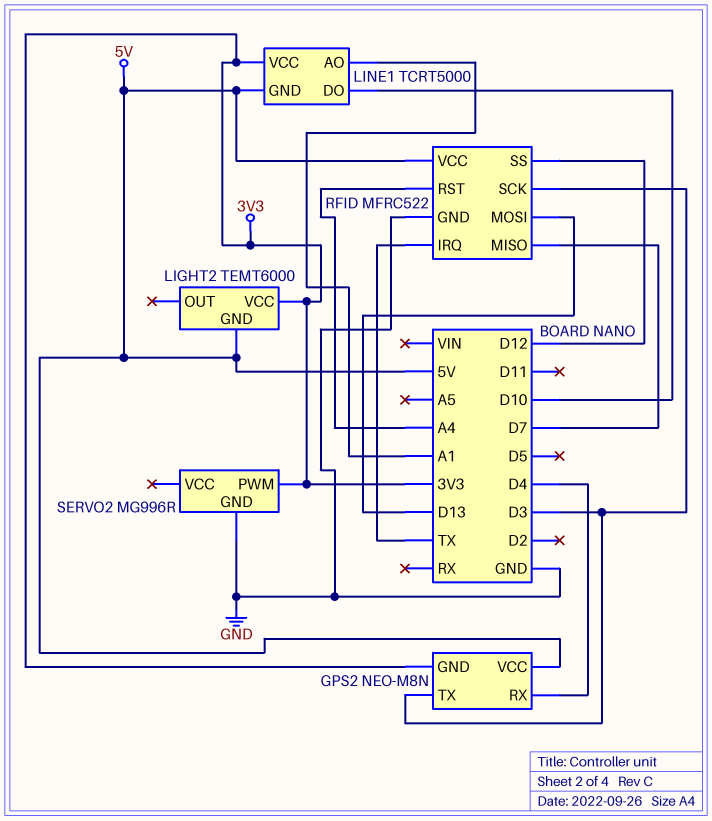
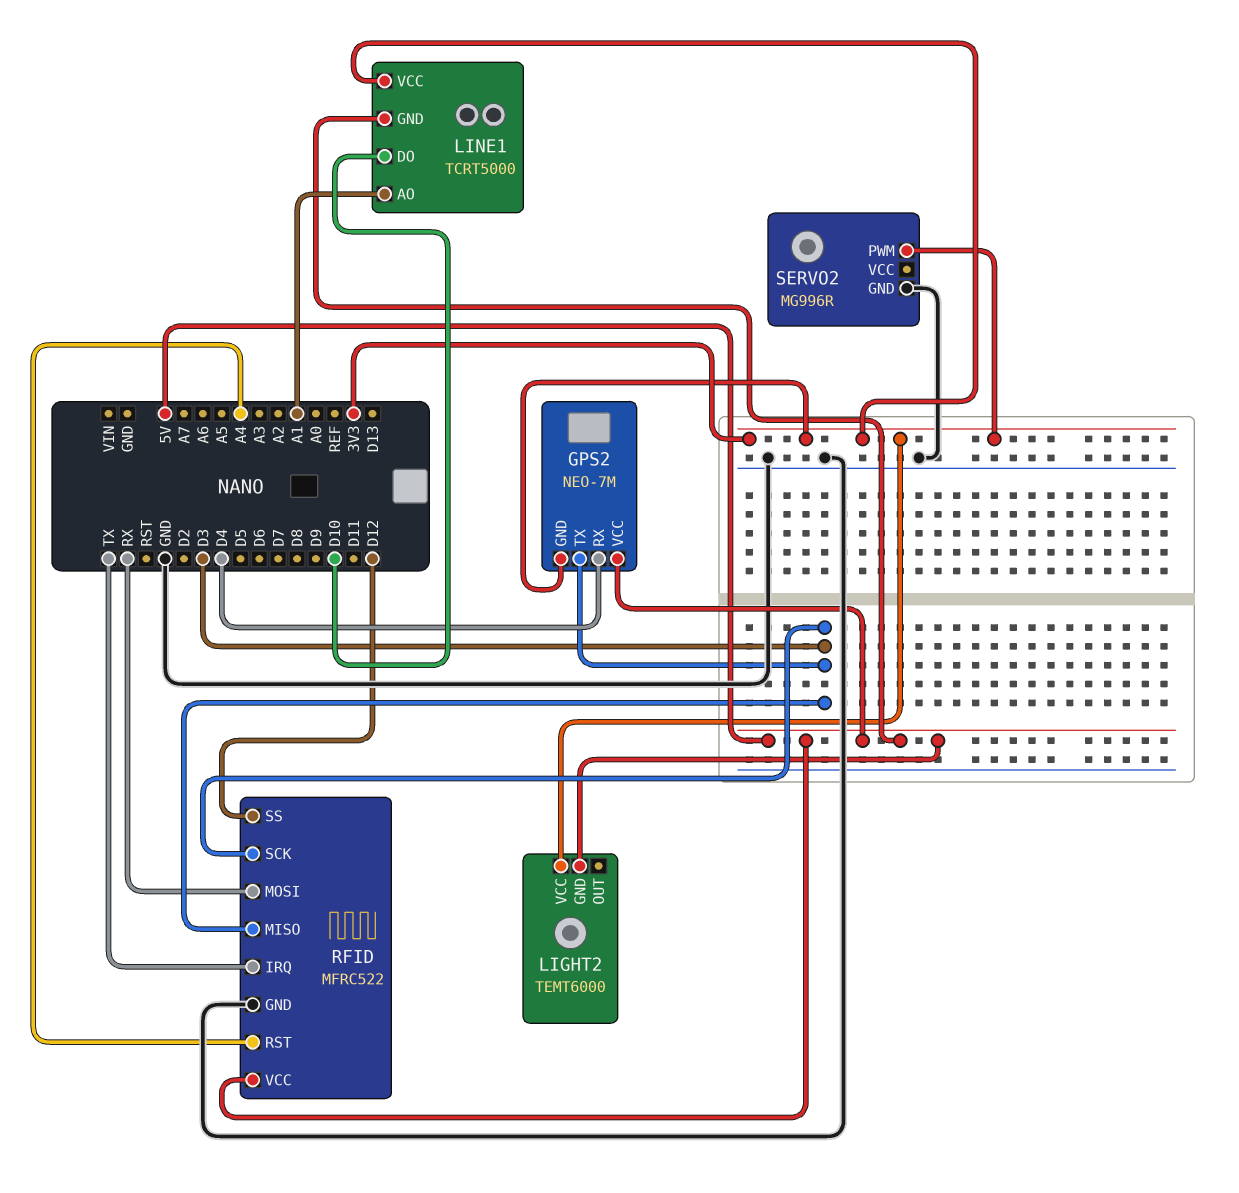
GPS2: NEO-M8N -> NEO-7M
RFID pin MISO: D7 -> D3
RFID pin MOSI: D13 -> RX

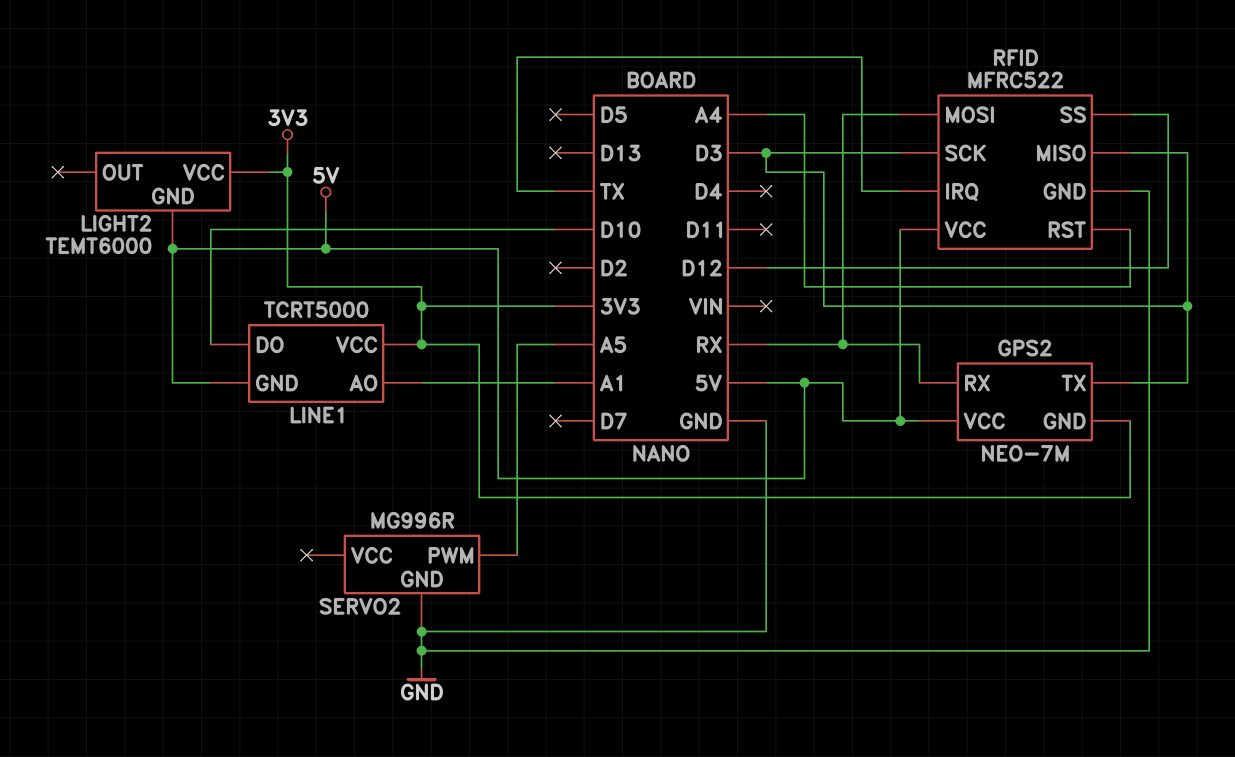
GPS2 pin RX: D4 -> RX
SERVO2 pin PWM: 3V3 -> A5

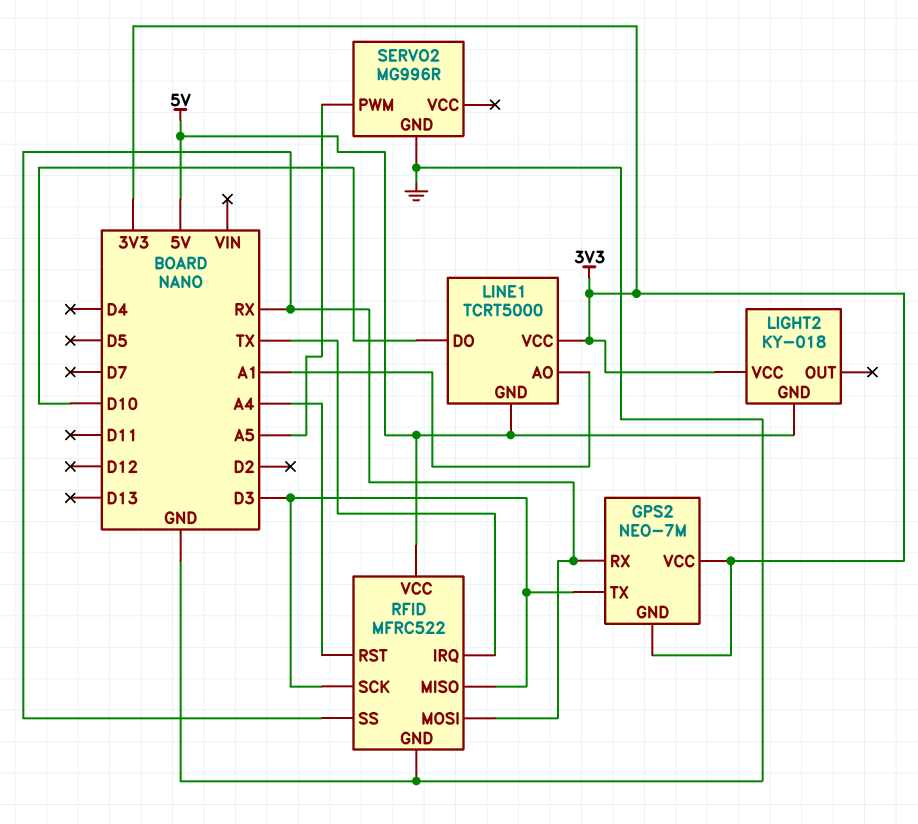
GPS2 pin VCC: 5V -> 3V3
LIGHT2: TEMT6000 -> KY-018
RFID pin SS: D12 -> RX

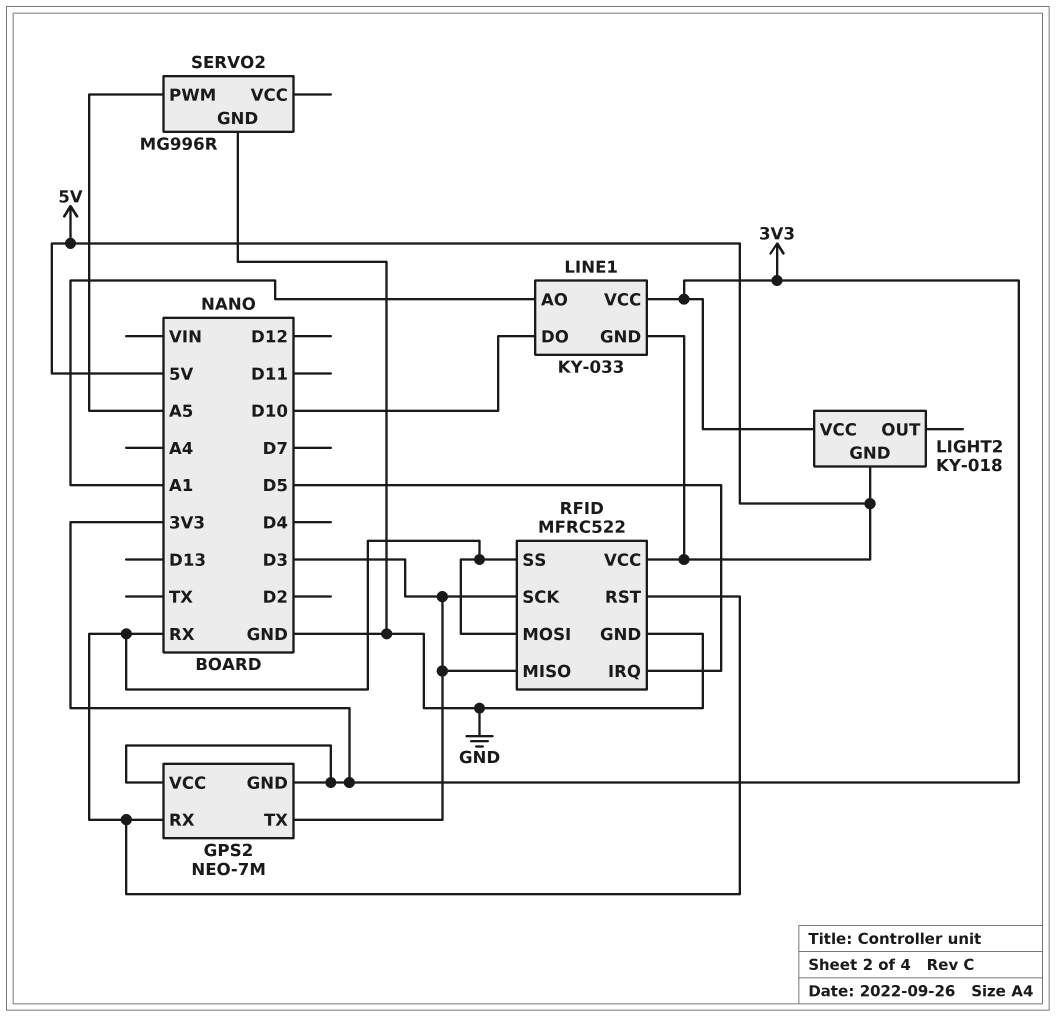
LINE1: TCRT5000 -> KY-033
RFID pin IRQ: TX -> D5
RFID pin RST: A4 -> RX

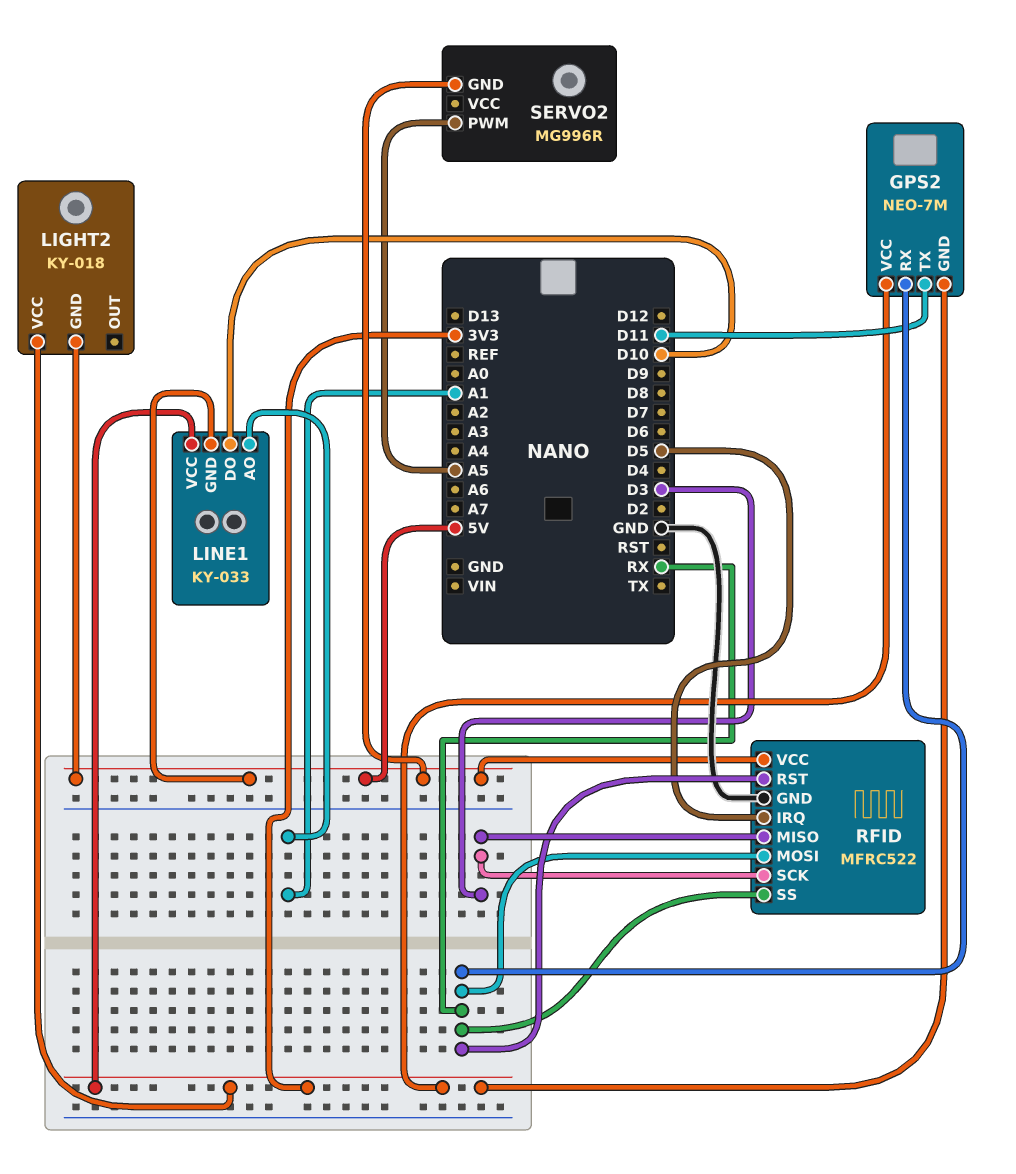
GPS2 pin TX: D3 -> D11
SERVO2 pin GND: GND -> 5V

